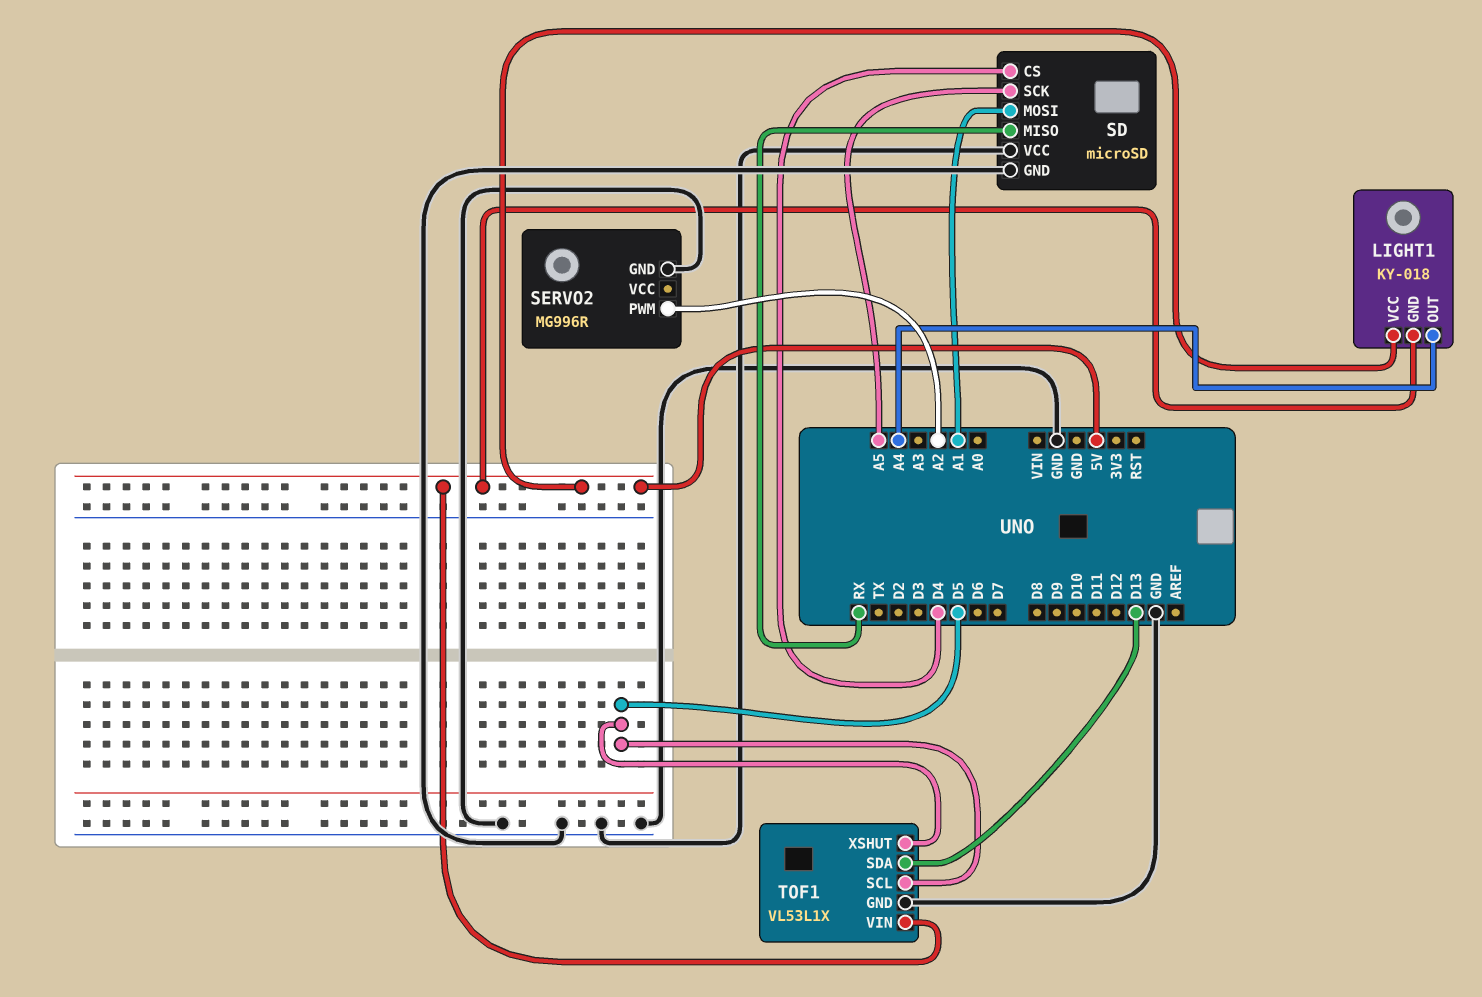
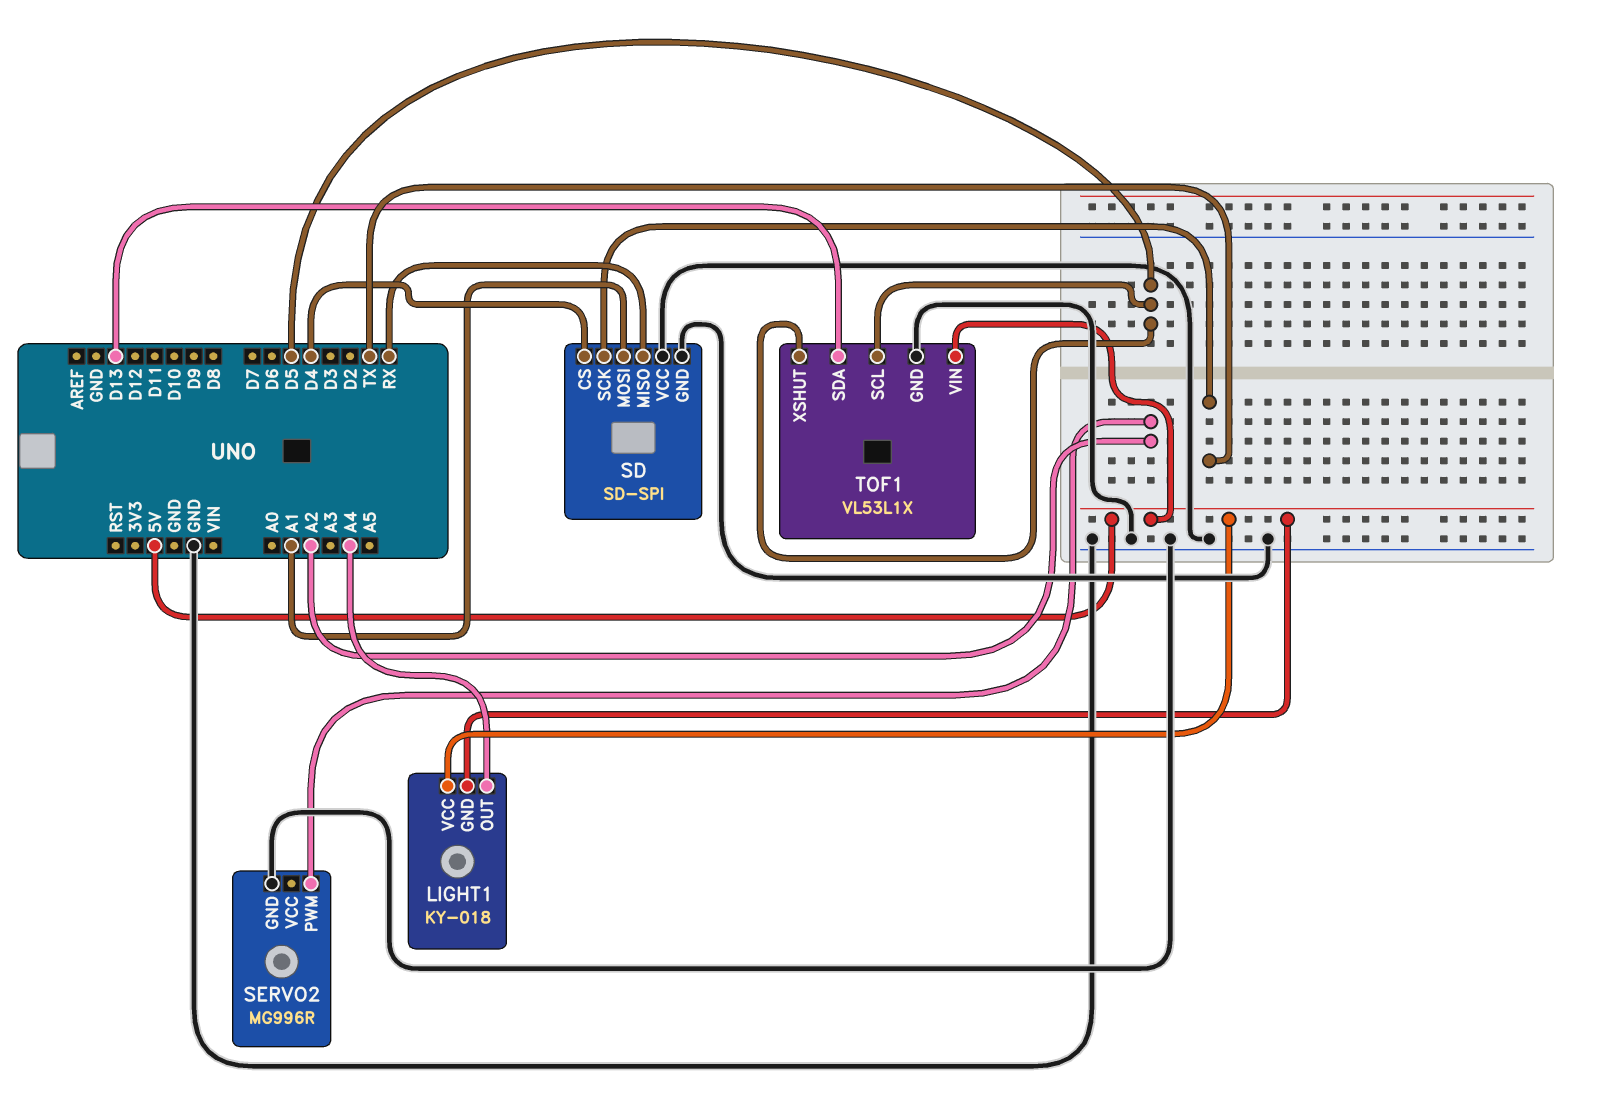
SD: microSD -> SD-SPI
SD pin SCK: A5 -> TX

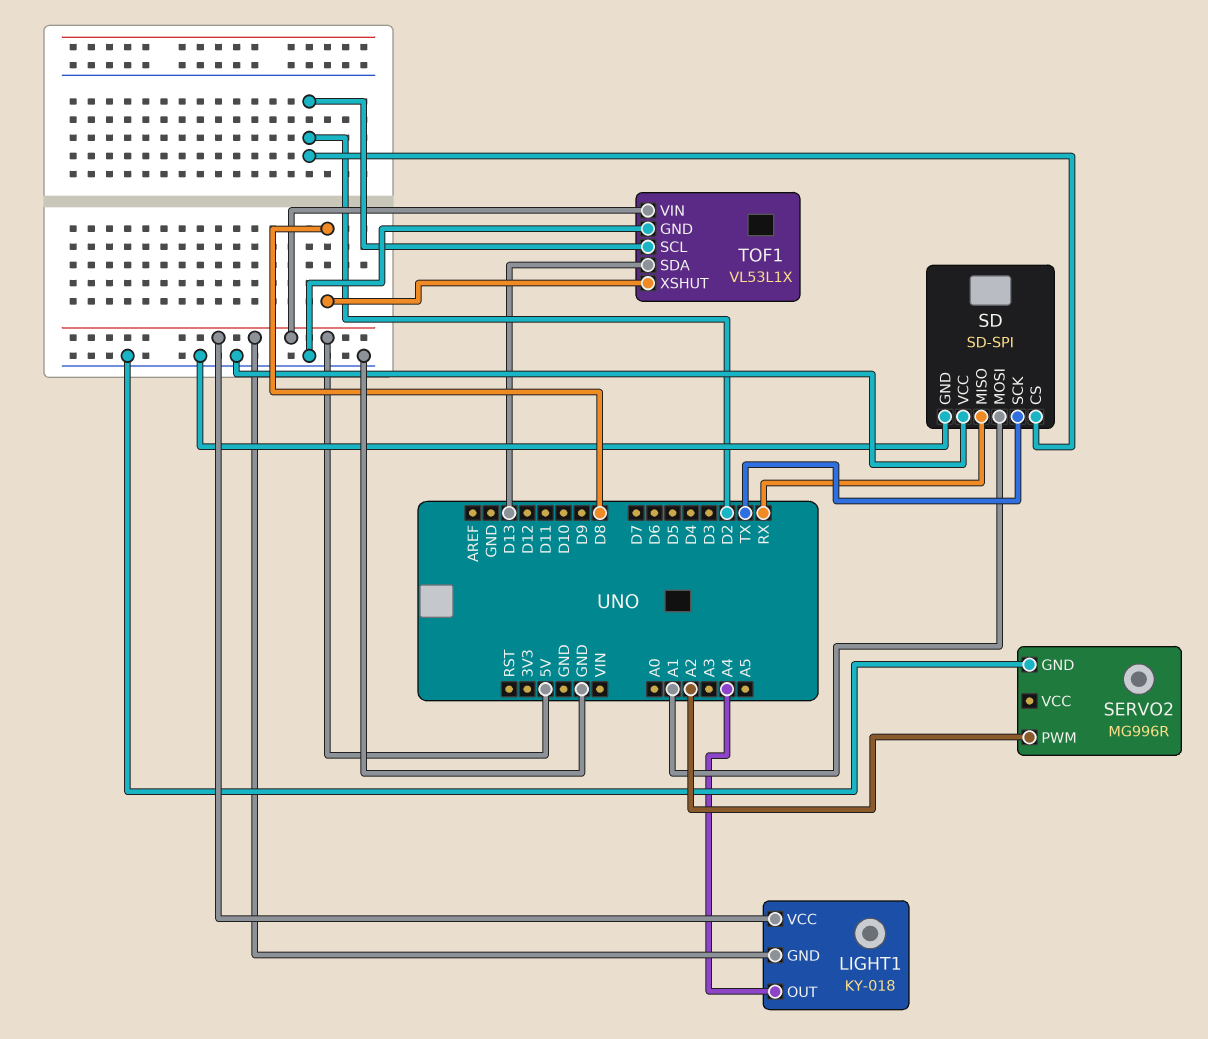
SD pin CS: D4 -> D2
TOF1 pin SCL: D5 -> D2
TOF1 pin XSHUT: D5 -> D8

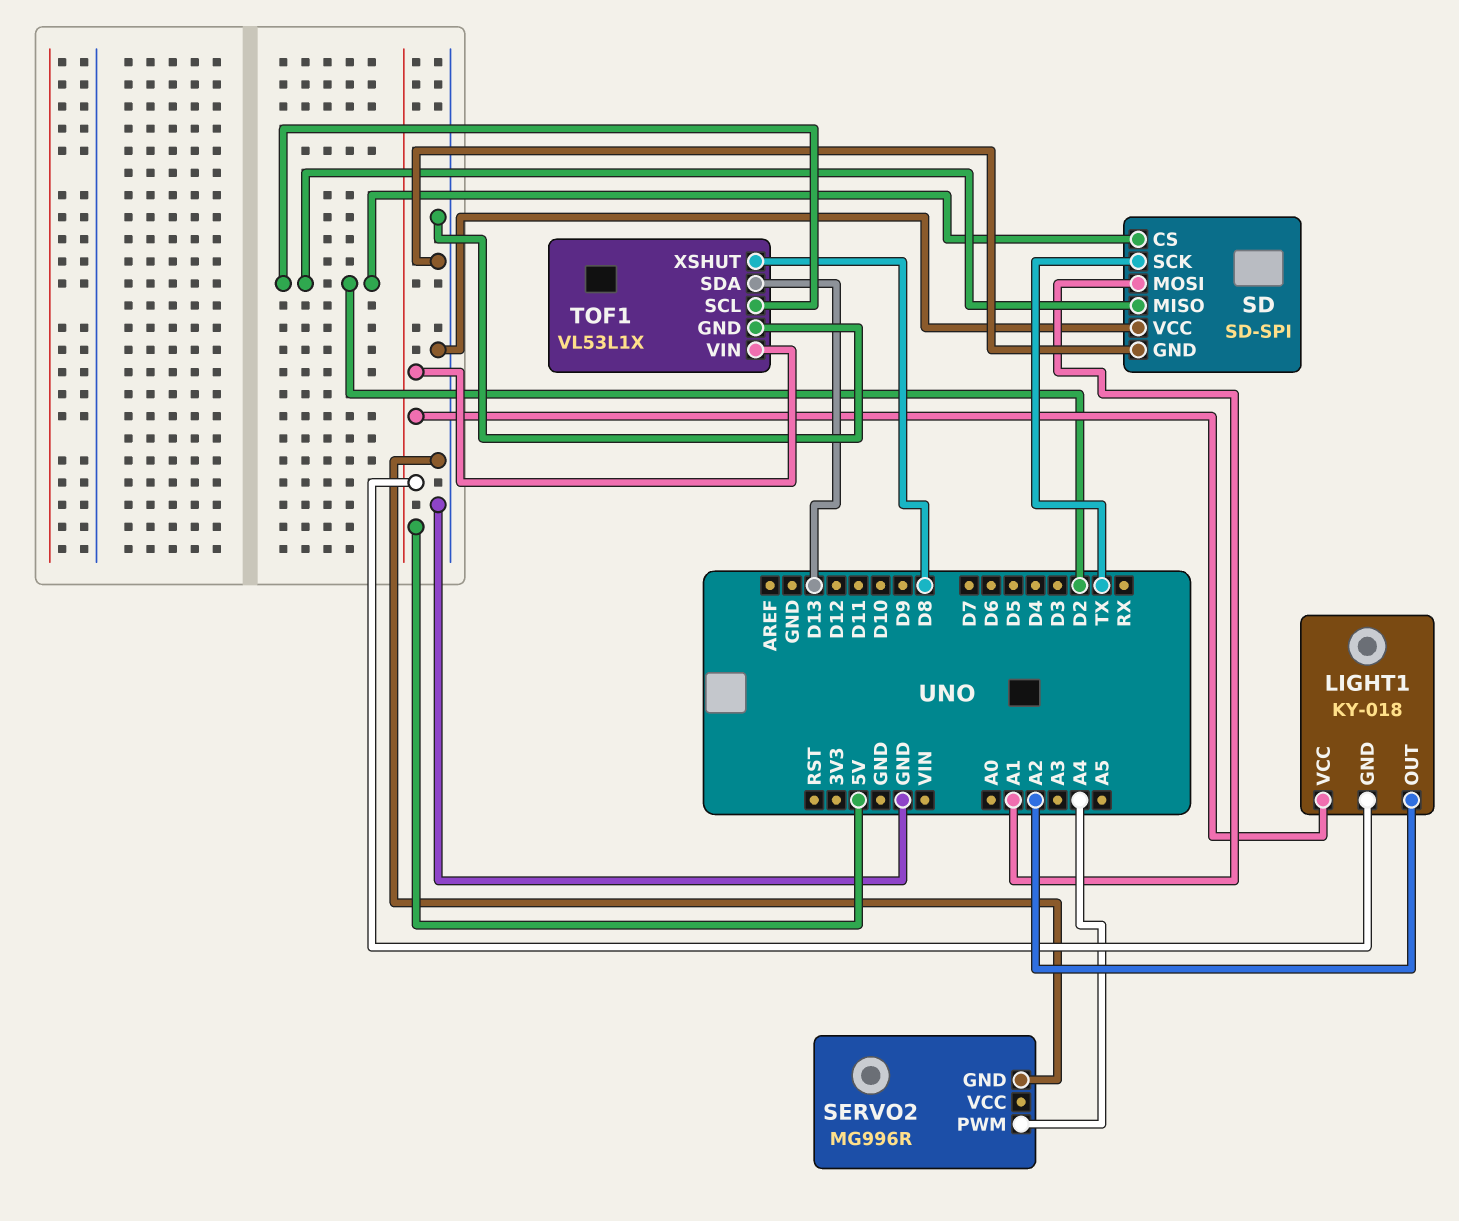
LIGHT1 pin OUT: A4 -> A2
SD pin MISO: RX -> D2
SERVO2 pin PWM: A2 -> A4

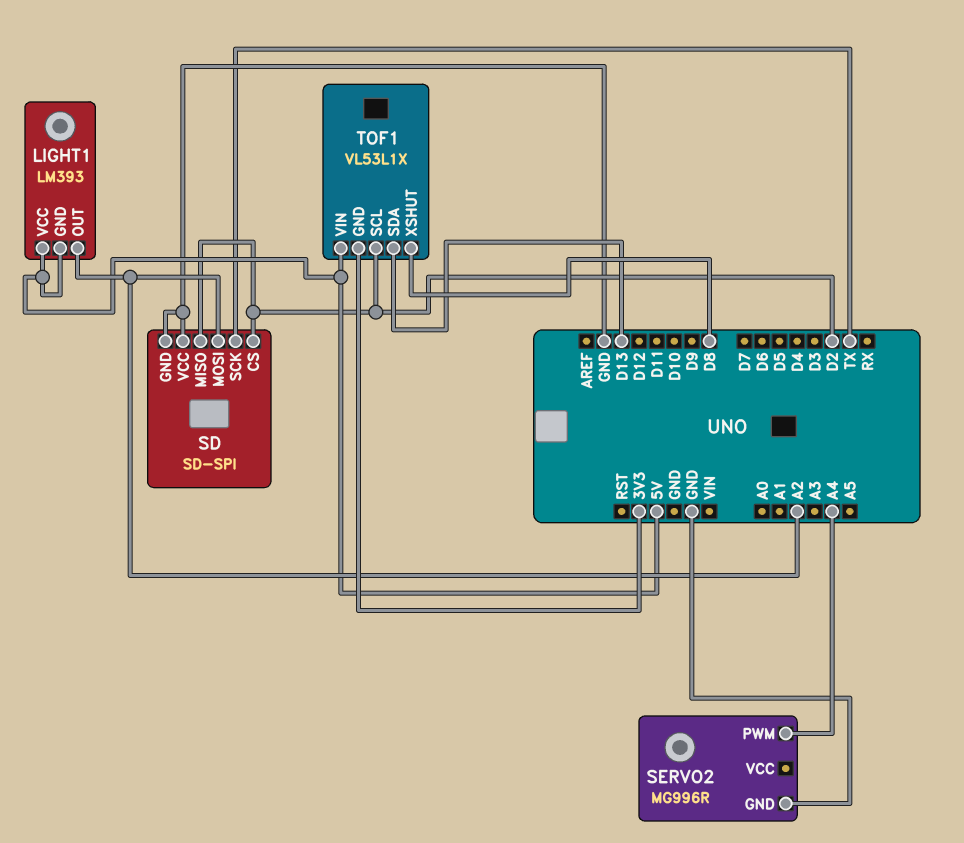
LIGHT1: KY-018 -> LM393
SD pin MOSI: A1 -> A2
TOF1 pin GND: GND -> 3V3

